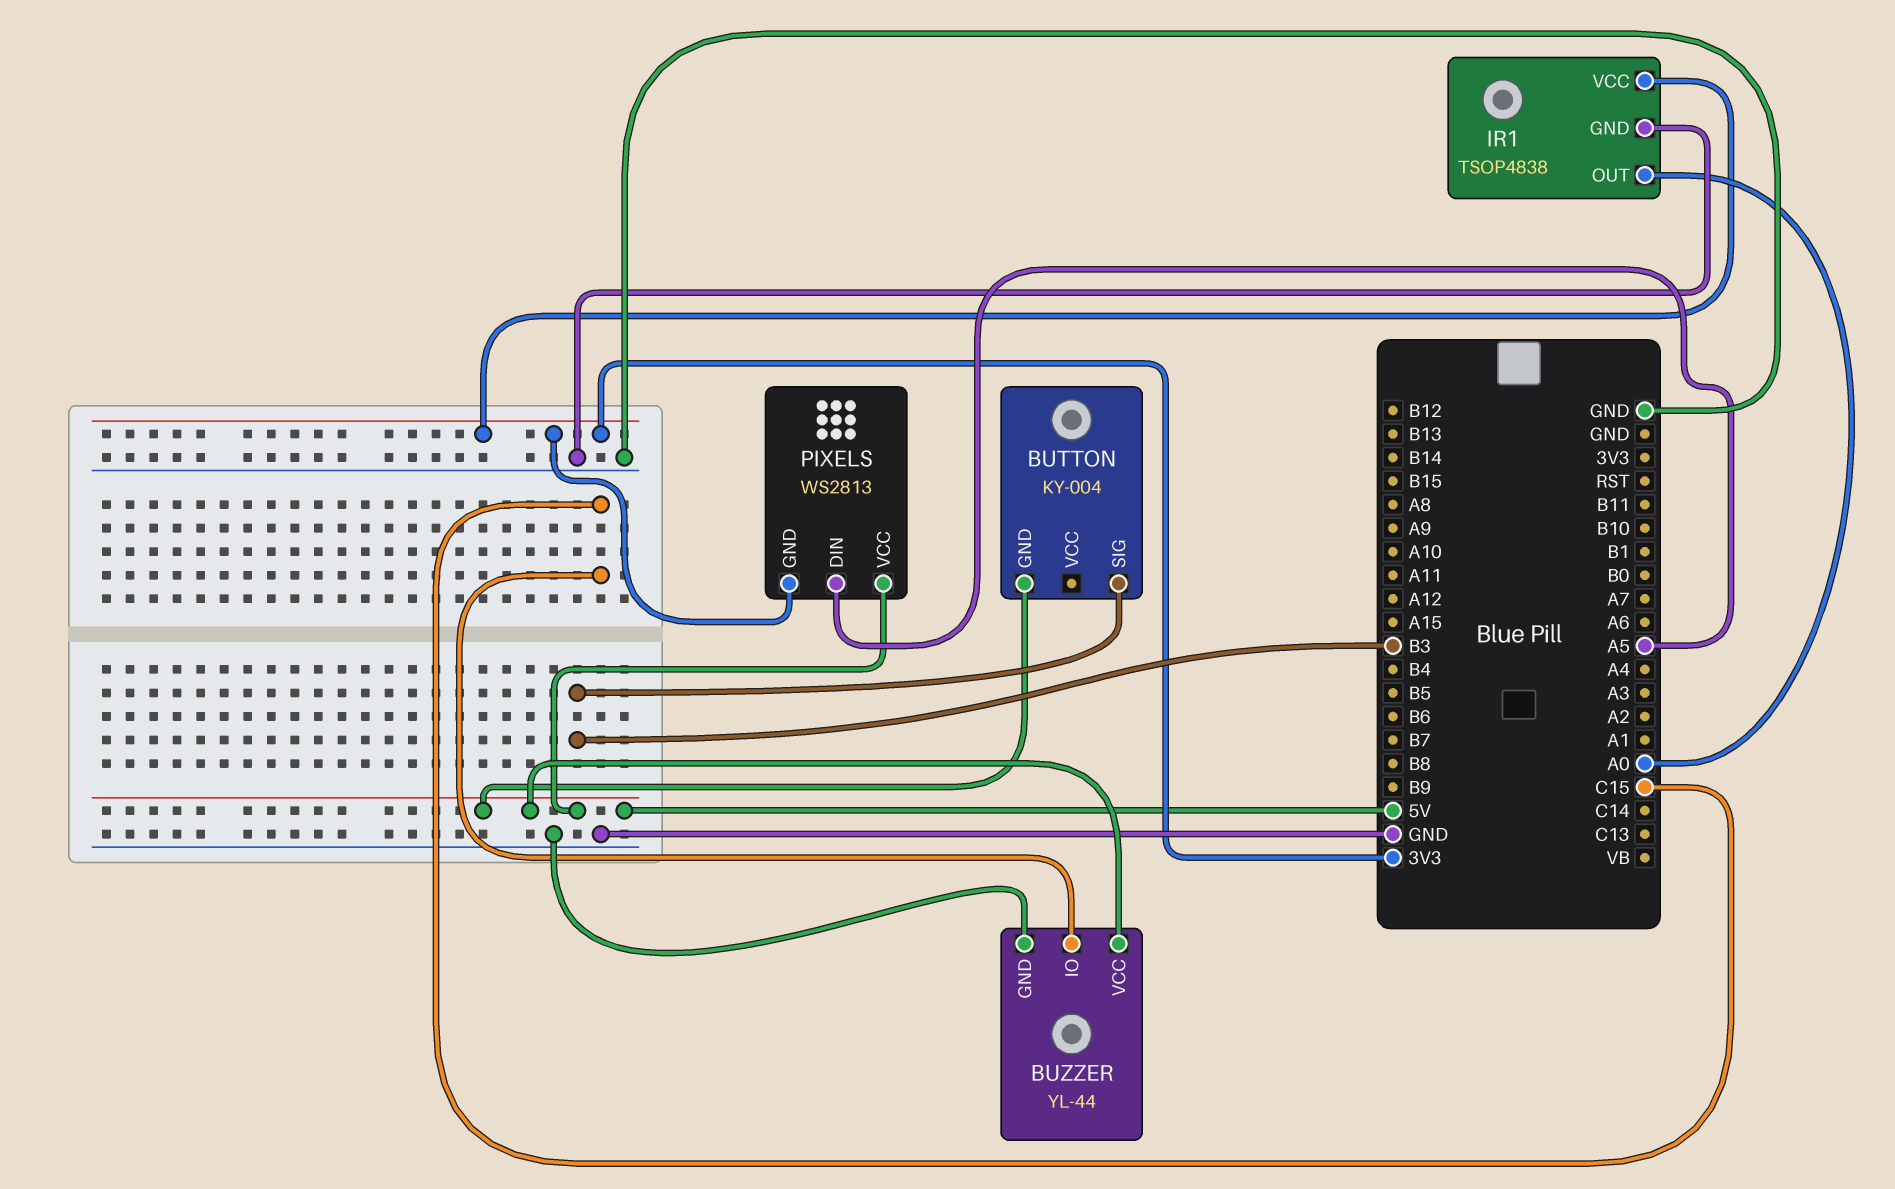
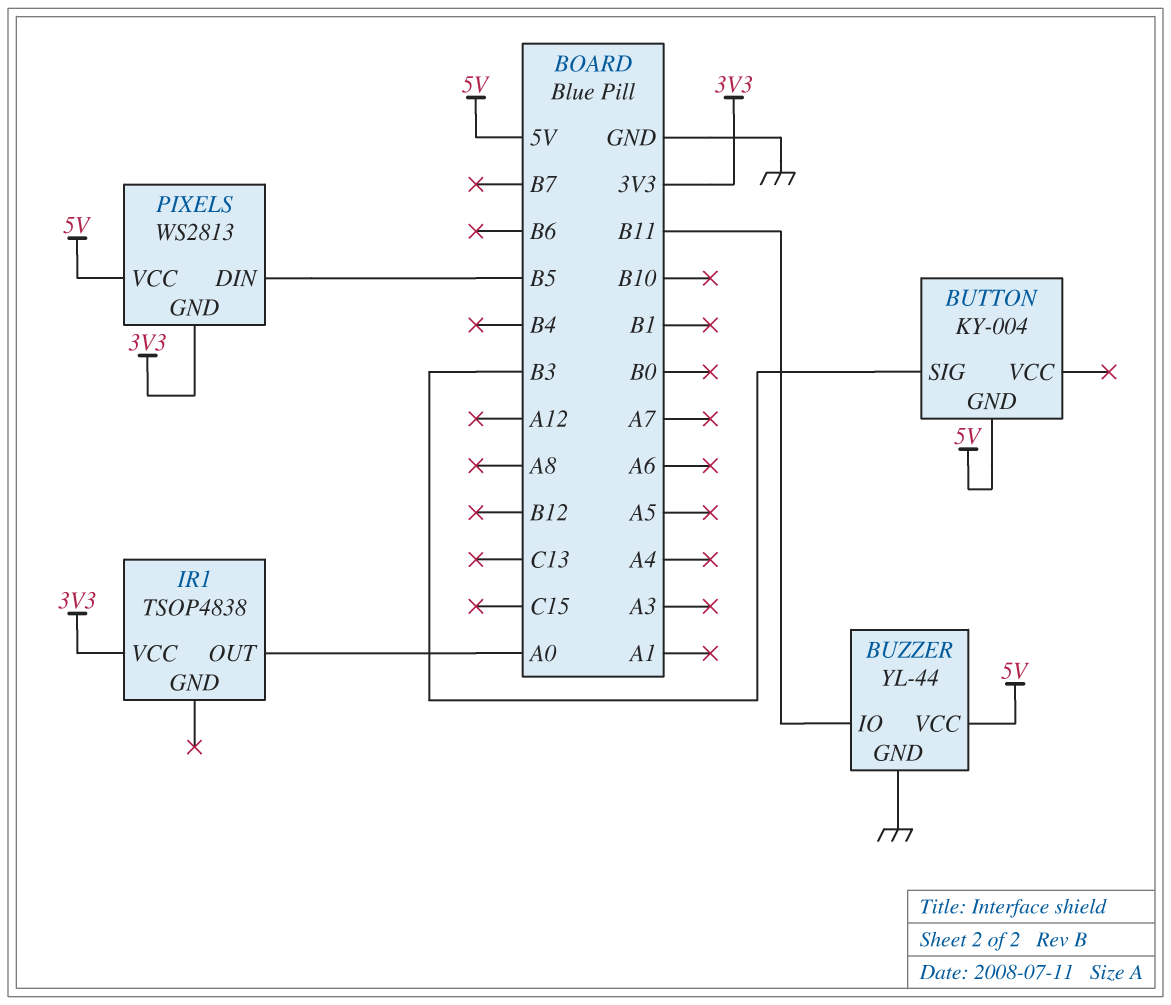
BUZZER pin IO: C15 -> B11
IR1 pin GND: GND -> none
PIXELS pin DIN: A5 -> B5

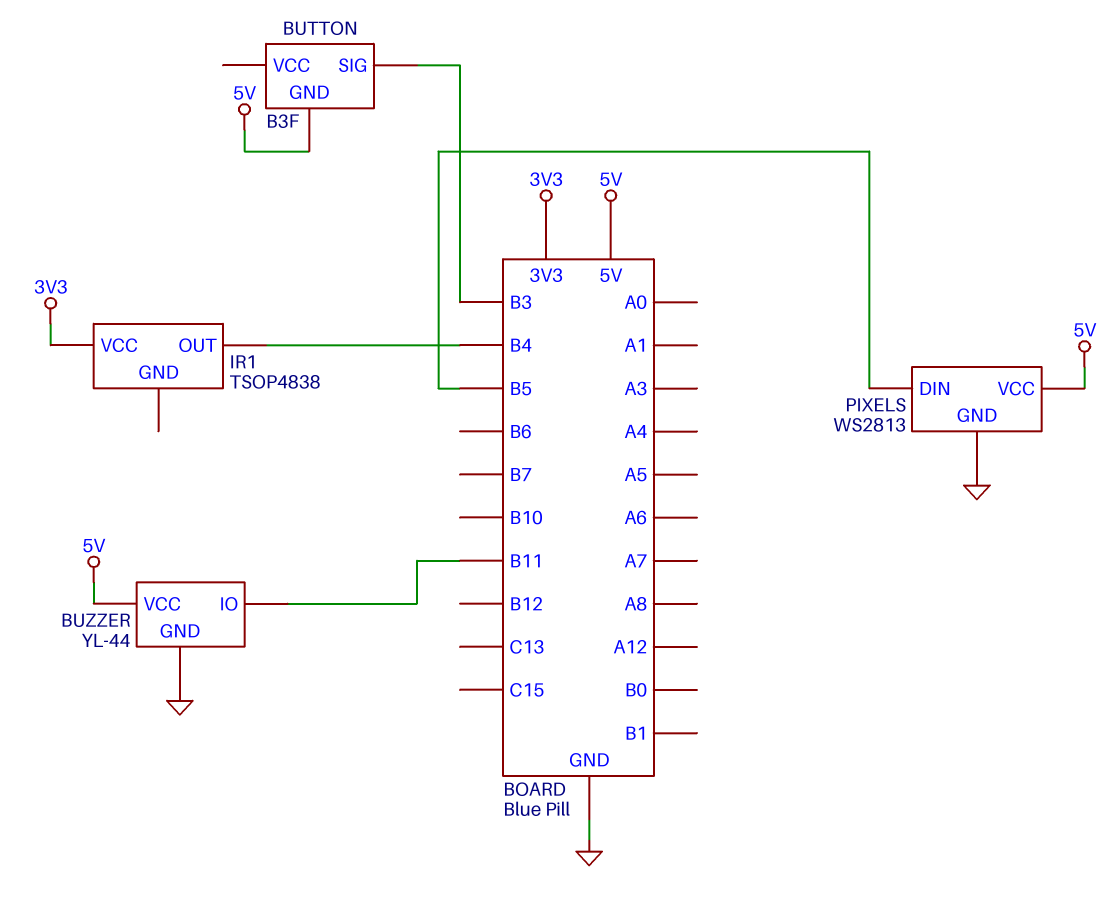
BUTTON: KY-004 -> B3F
IR1 pin OUT: A0 -> B4
PIXELS pin GND: 3V3 -> GND

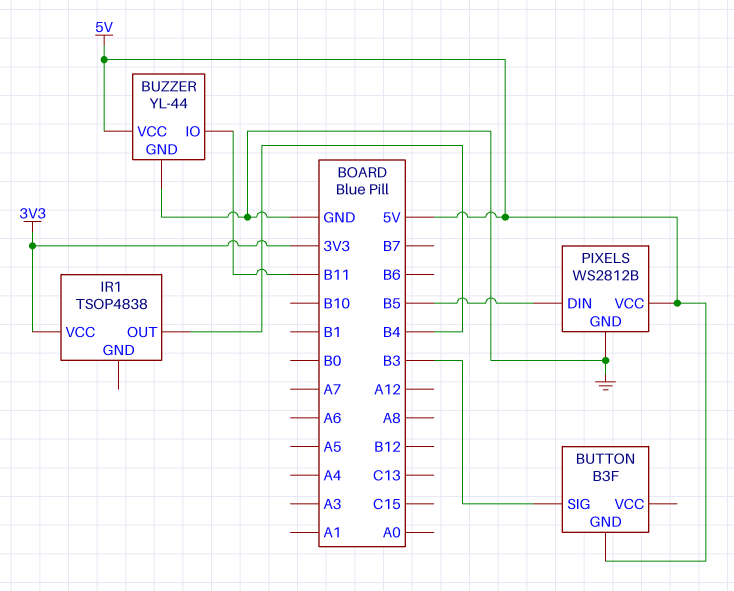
PIXELS: WS2813 -> WS2812B

